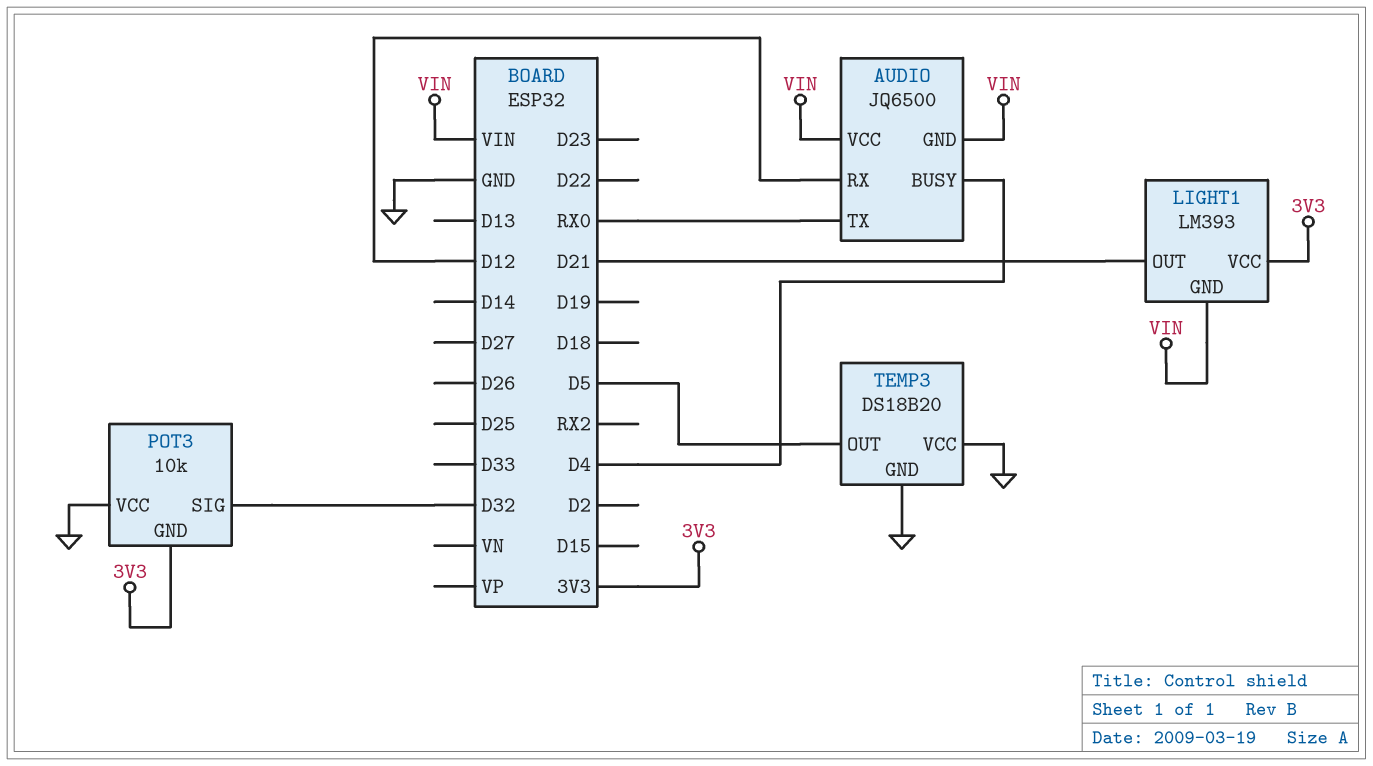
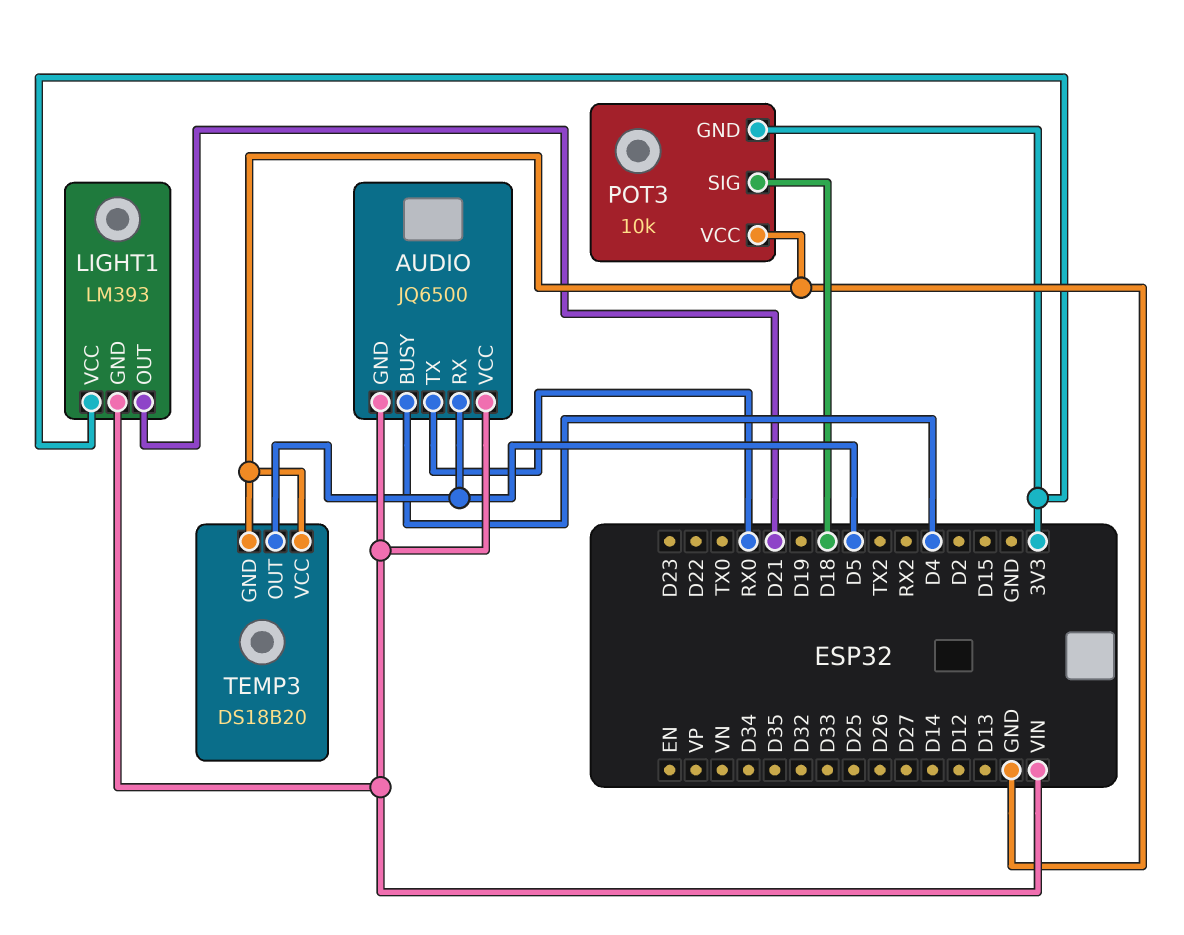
AUDIO pin RX: D12 -> D5
POT3 pin SIG: D32 -> D18

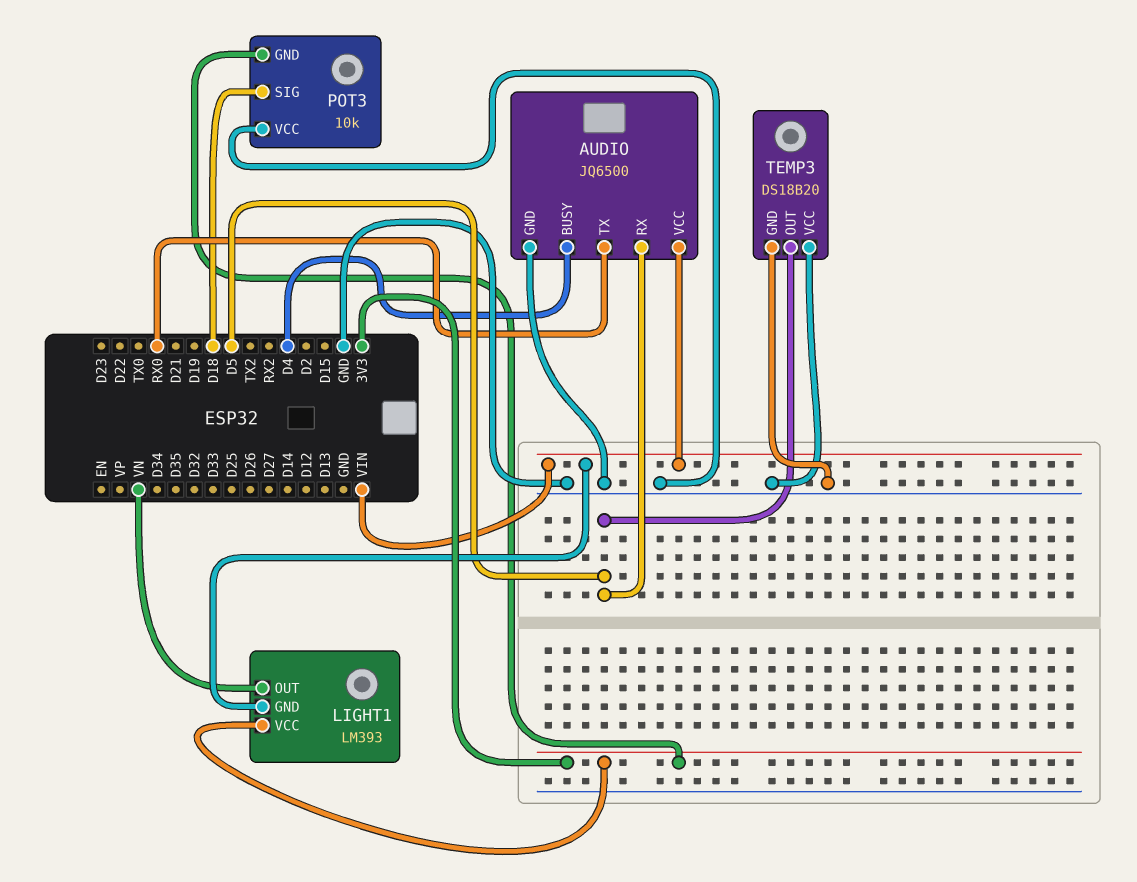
AUDIO pin GND: VIN -> GND
LIGHT1 pin OUT: D21 -> VN

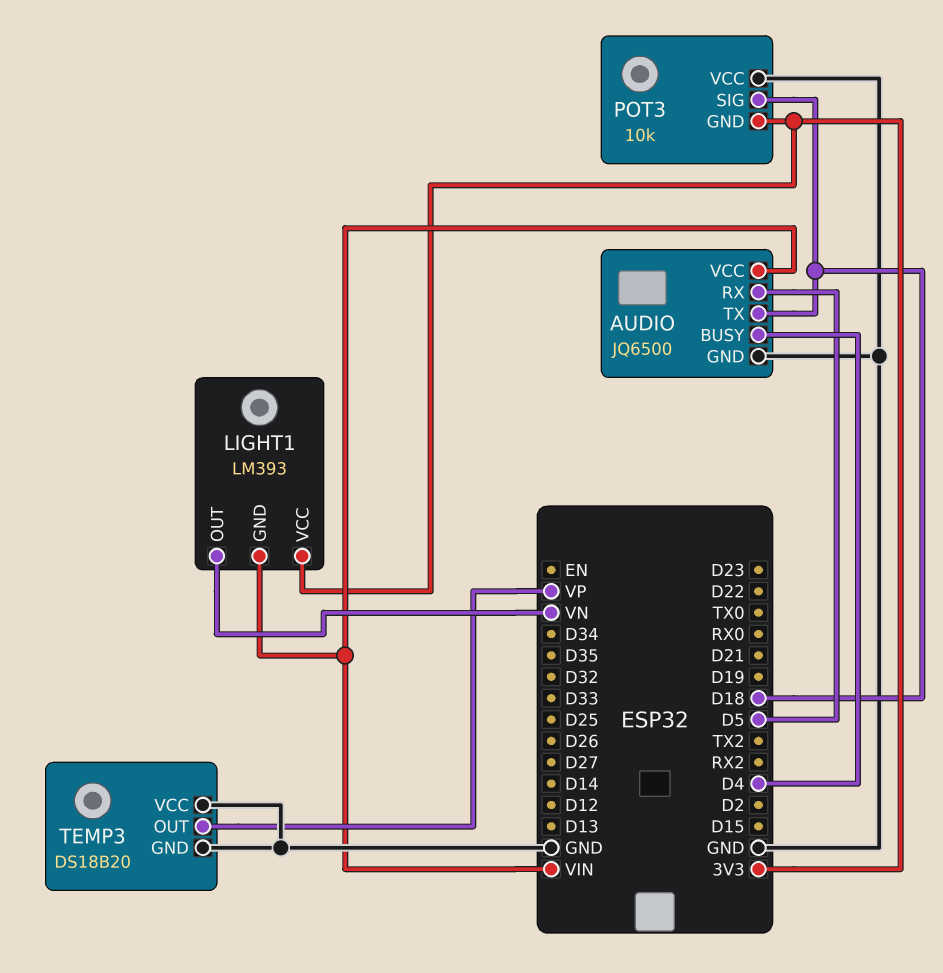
AUDIO pin TX: RX0 -> D18
TEMP3 pin OUT: D5 -> VP

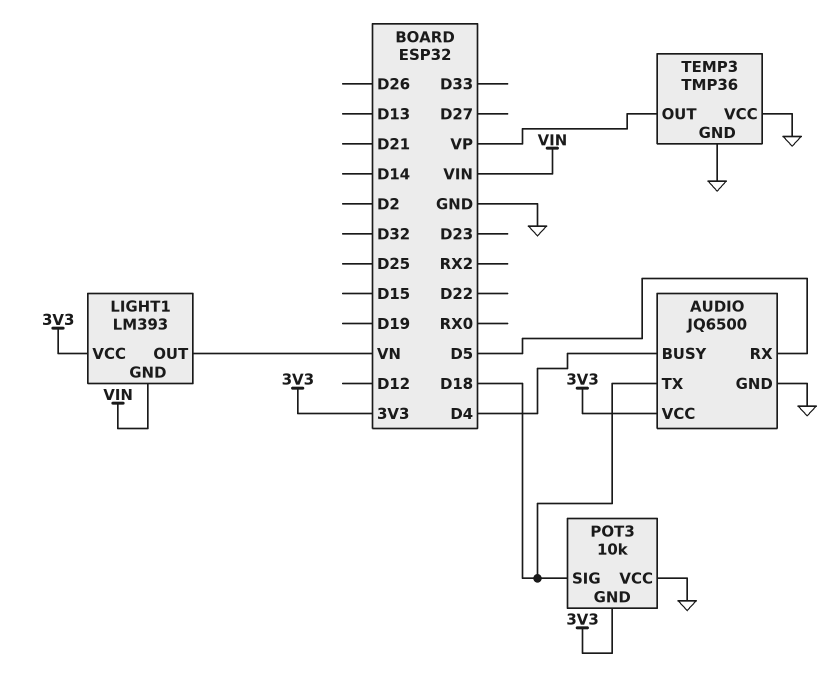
AUDIO pin VCC: VIN -> 3V3
TEMP3: DS18B20 -> TMP36

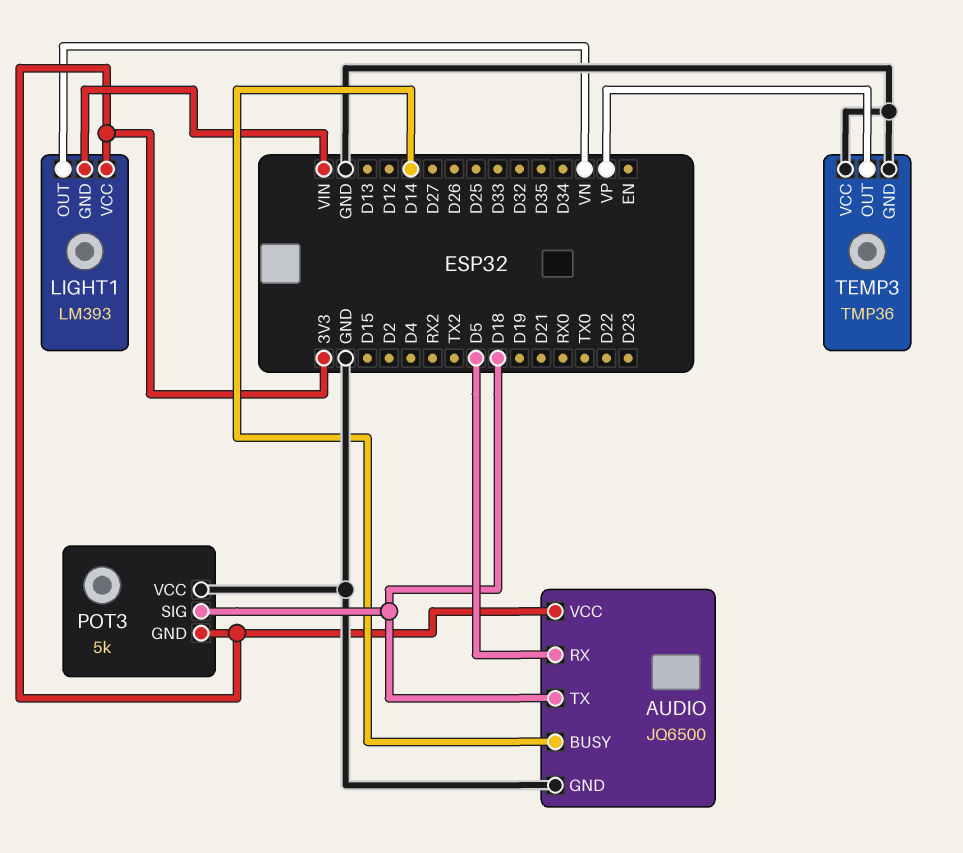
AUDIO pin BUSY: D4 -> D14
POT3: 10k -> 5k

